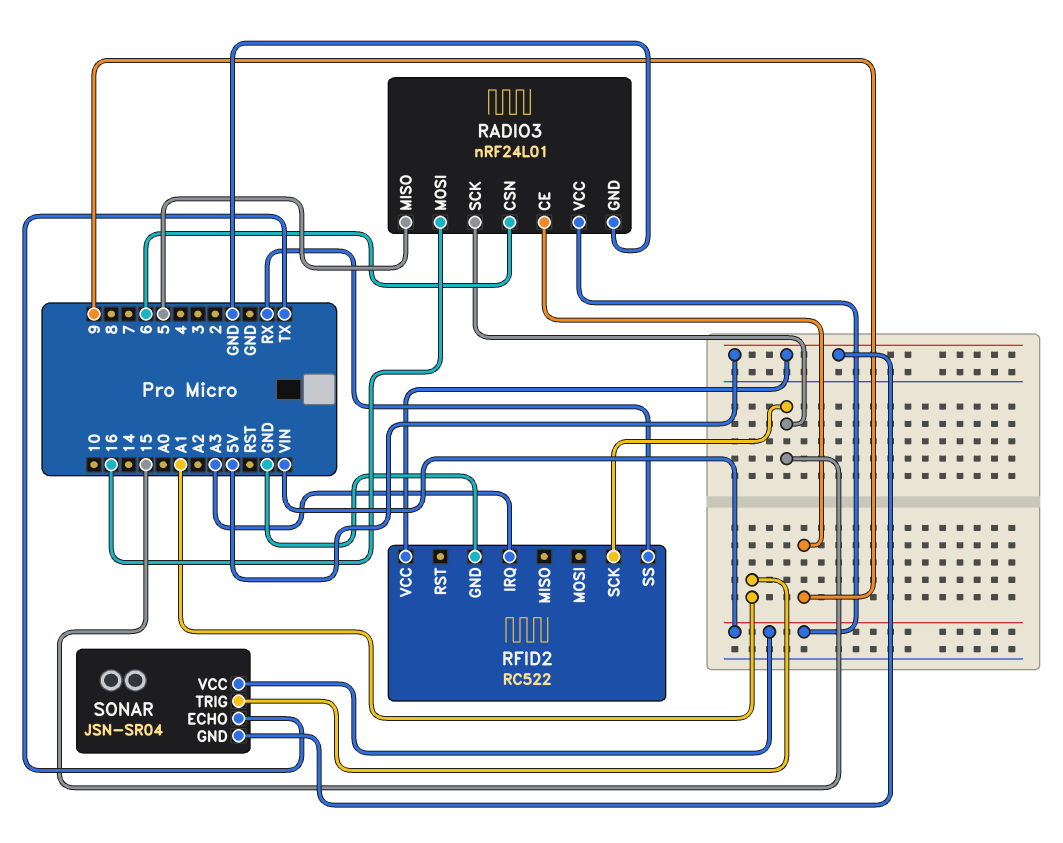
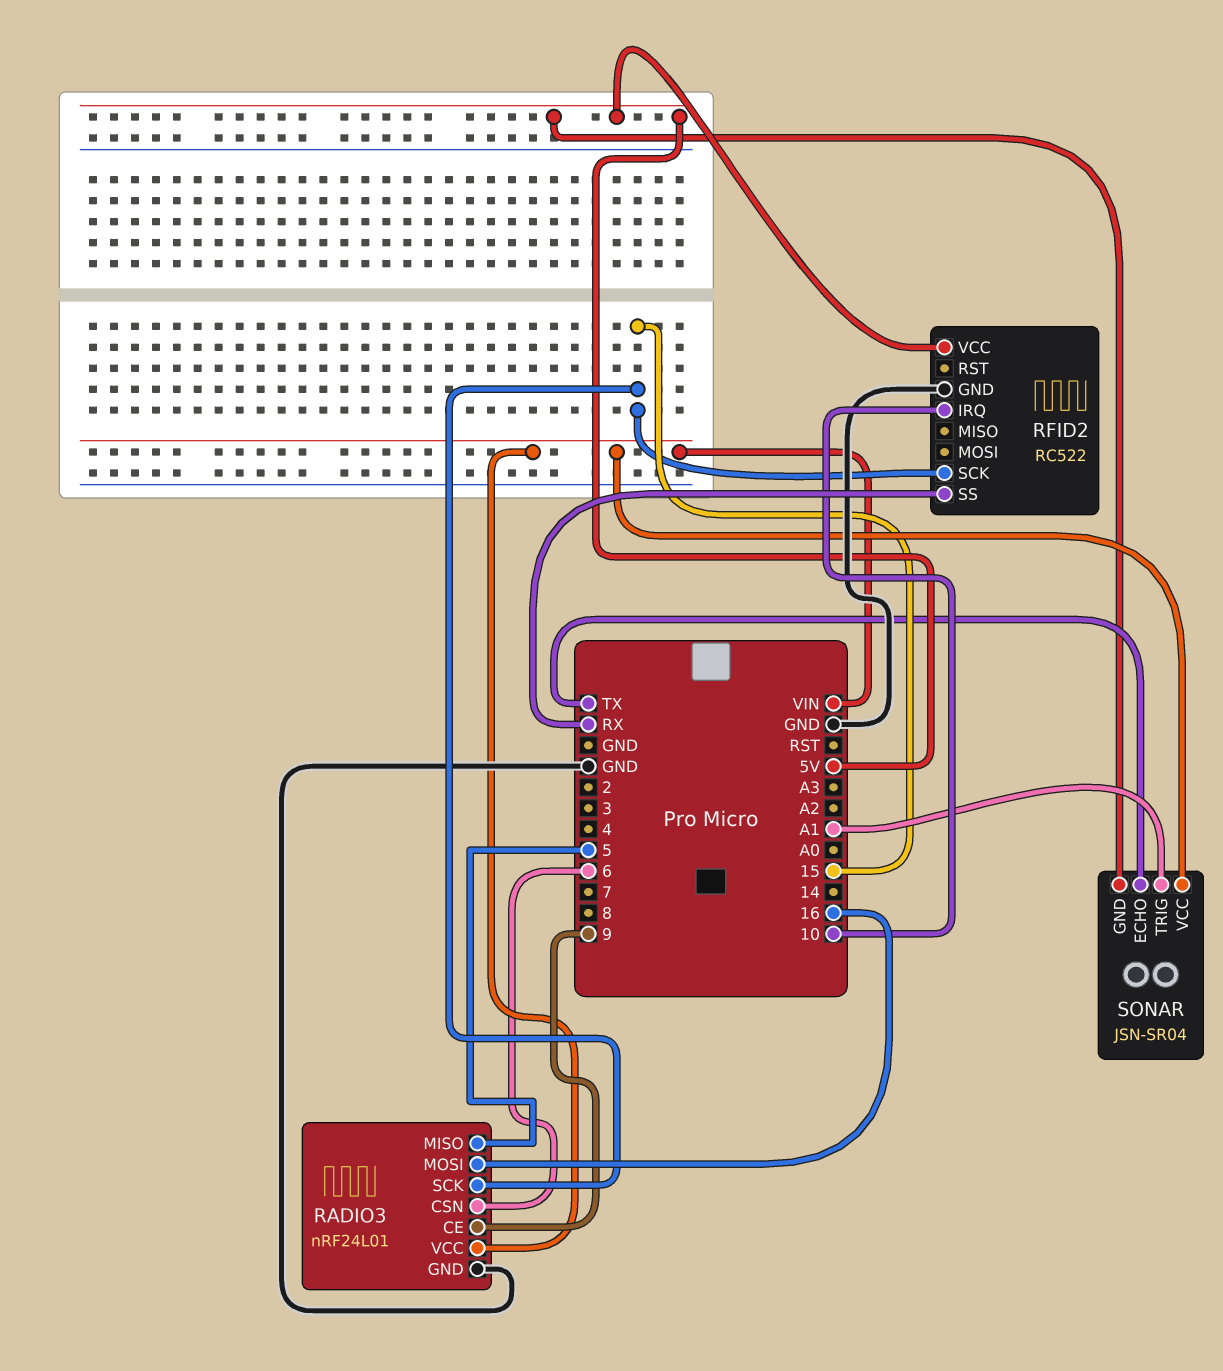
RFID2 pin IRQ: A3 -> 10

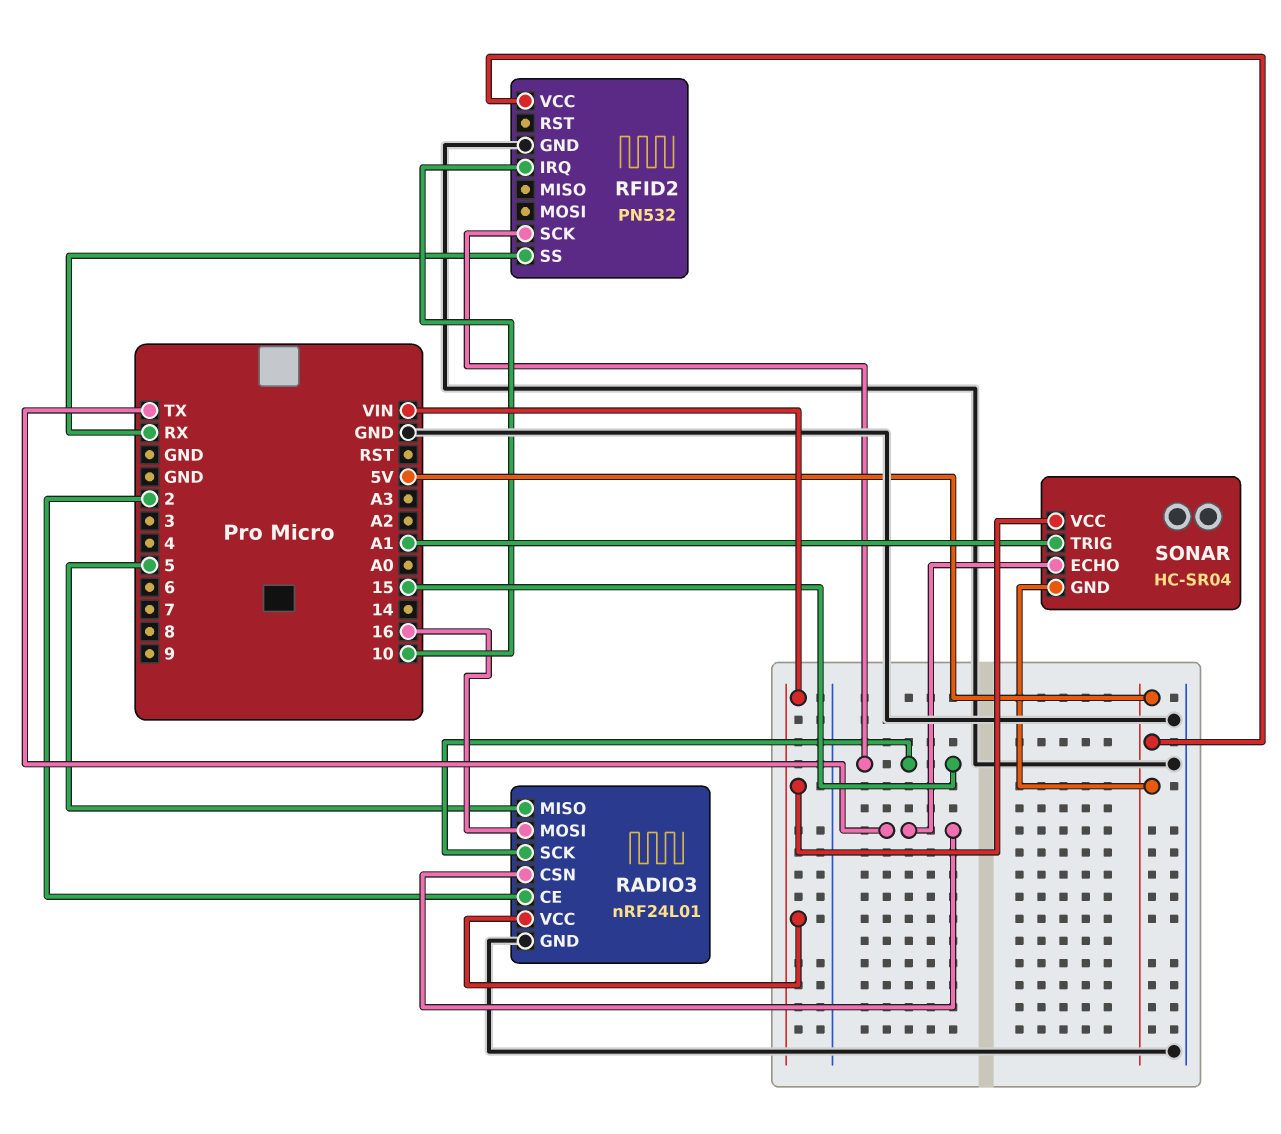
RADIO3 pin CE: 9 -> 2
RADIO3 pin CSN: 6 -> TX
RFID2: RC522 -> PN532
SONAR: JSN-SR04 -> HC-SR04

